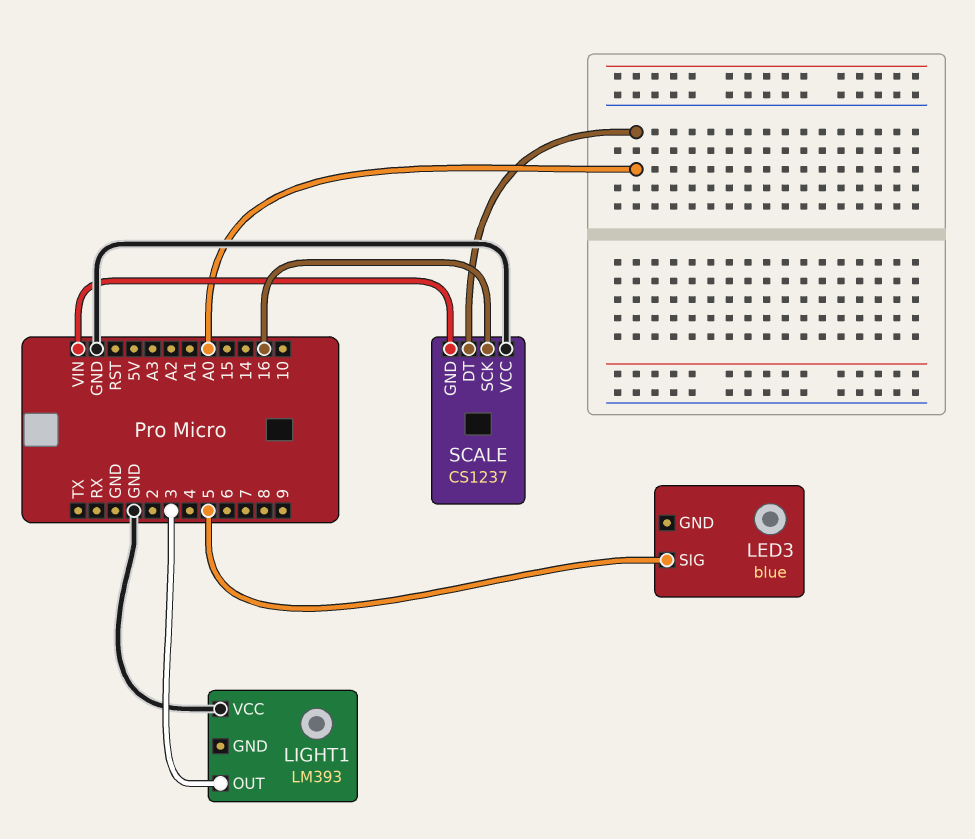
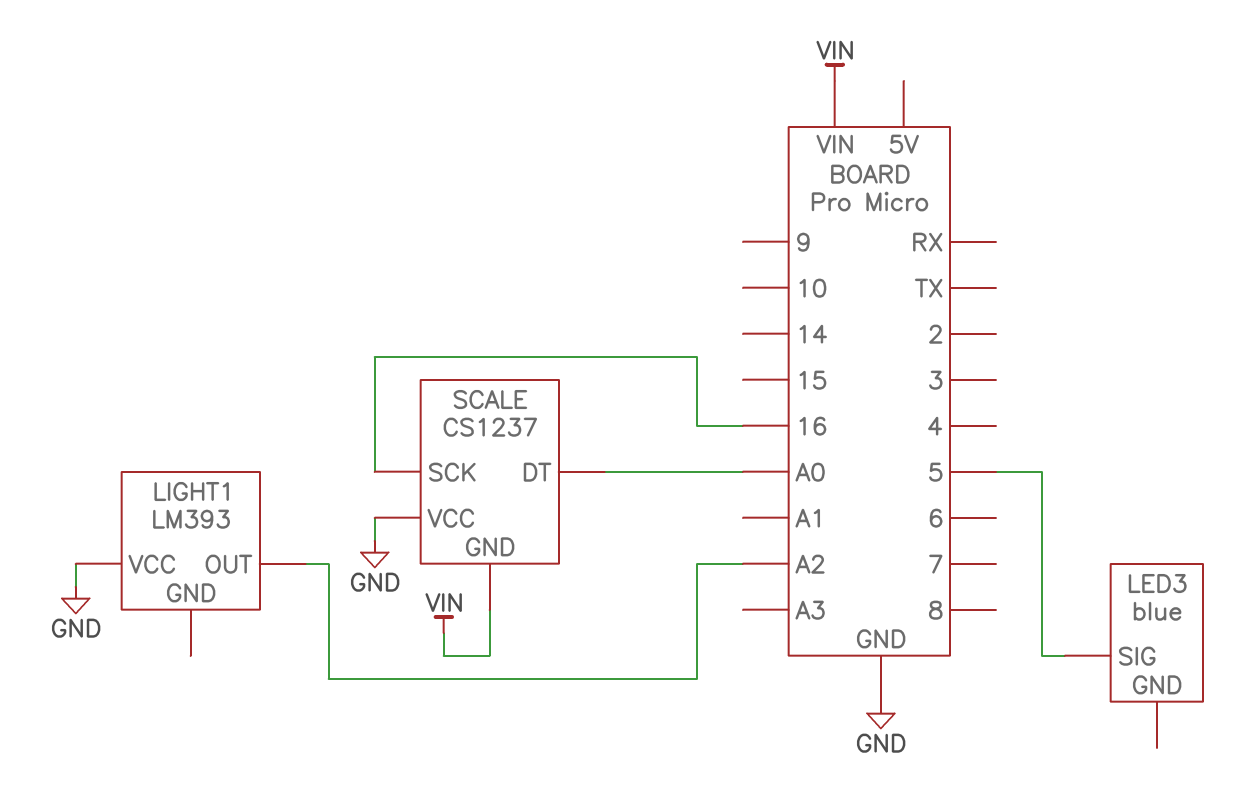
LIGHT1 pin OUT: 3 -> A2

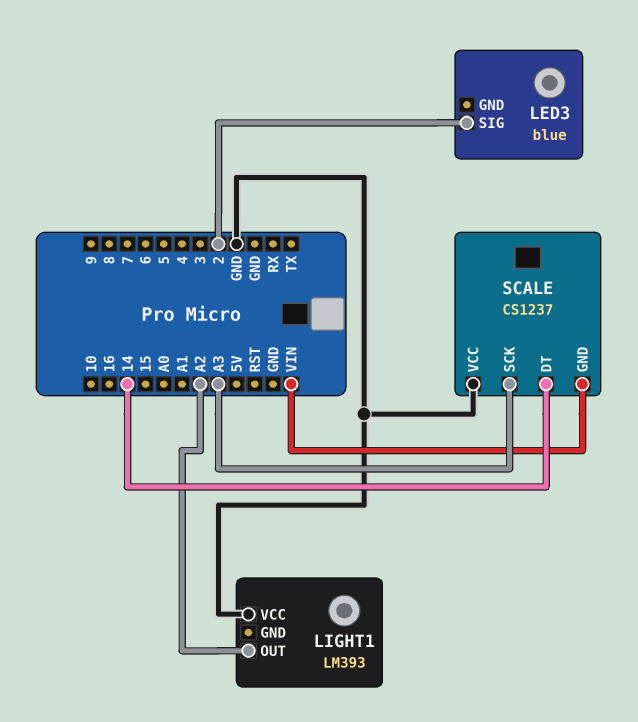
LED3 pin SIG: 5 -> 2
SCALE pin DT: A0 -> 14
SCALE pin SCK: 16 -> A3

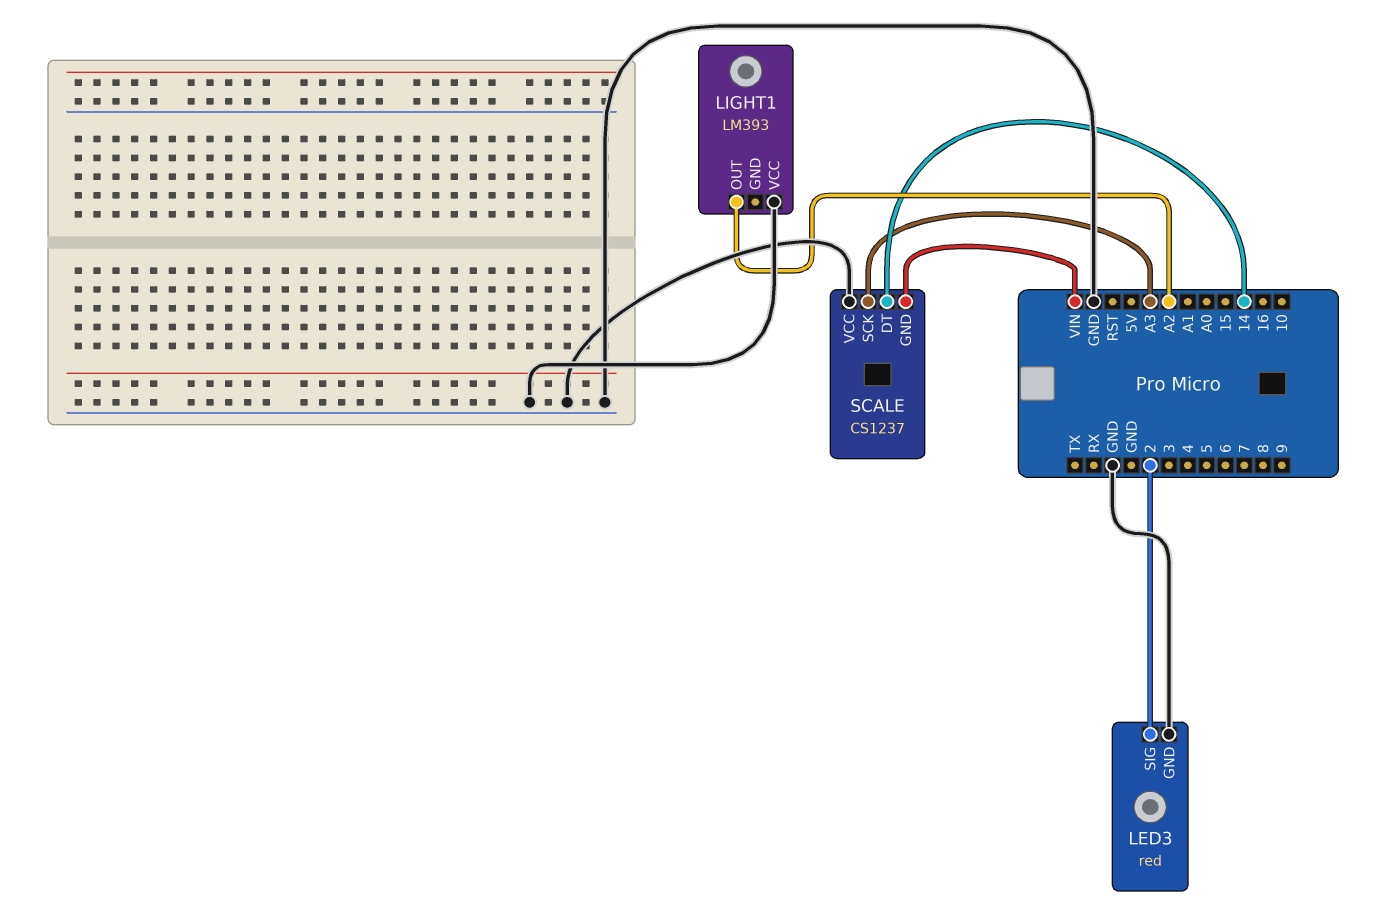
LED3: blue -> red
LED3 pin GND: none -> GND

